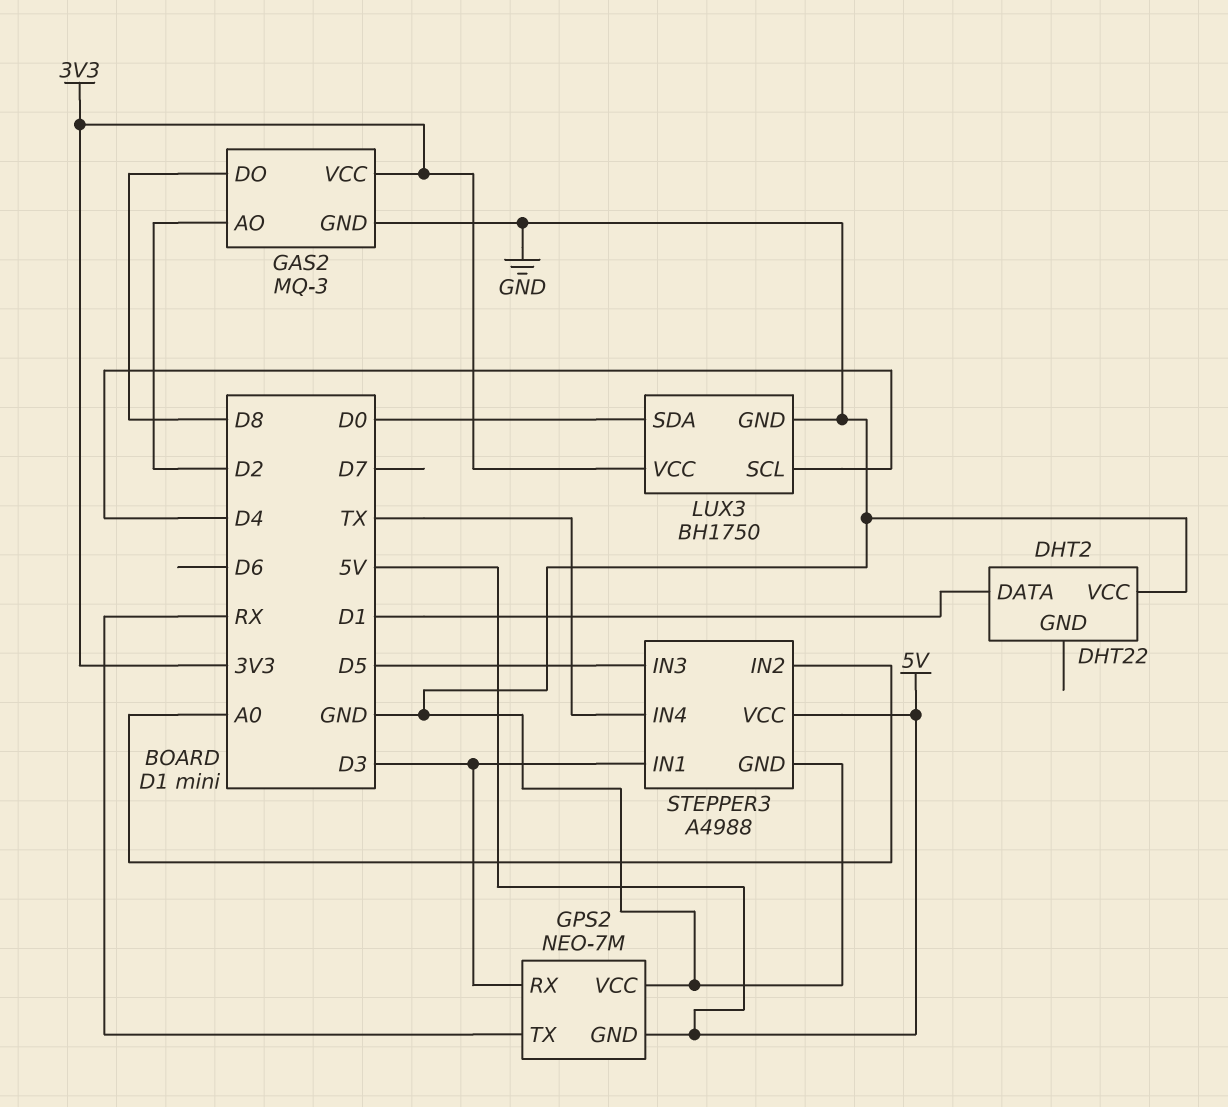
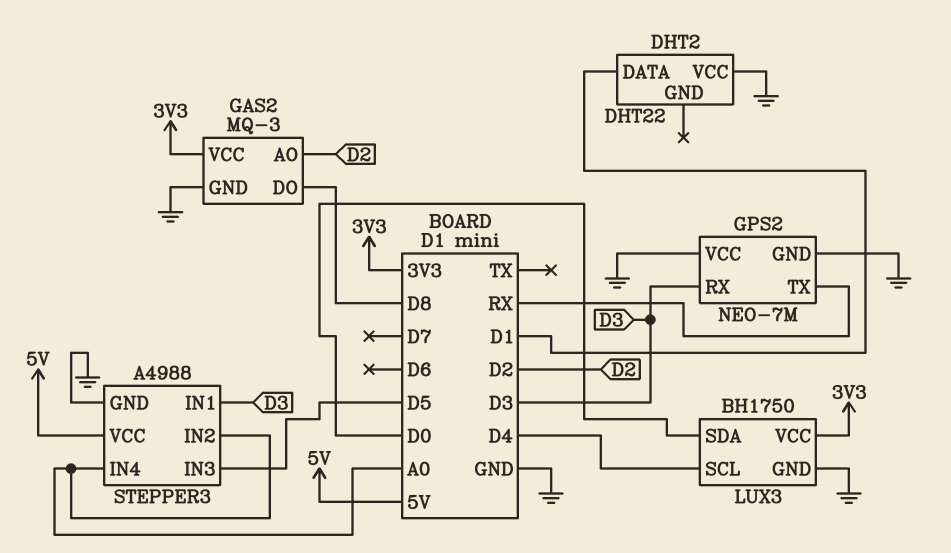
GPS2 pin GND: 5V -> GND
STEPPER3 pin IN4: TX -> A0

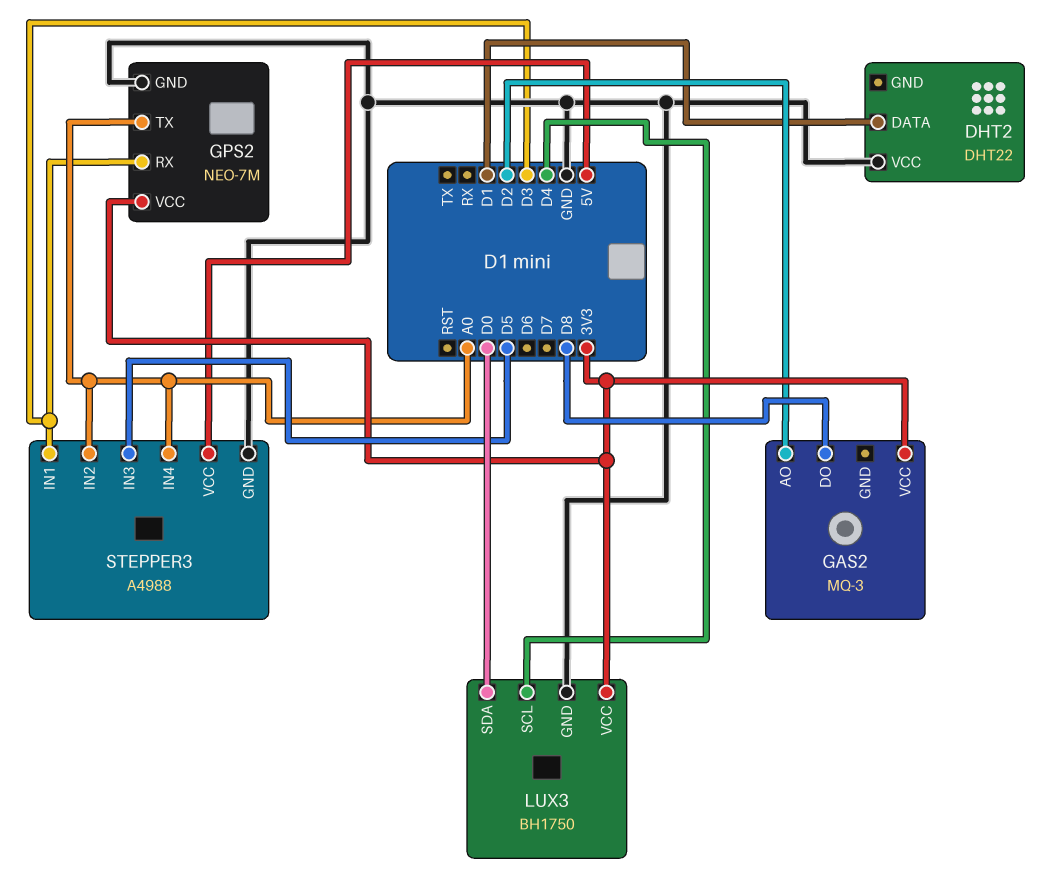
GAS2 pin GND: GND -> none
GPS2 pin TX: RX -> A0
GPS2 pin VCC: GND -> 3V3

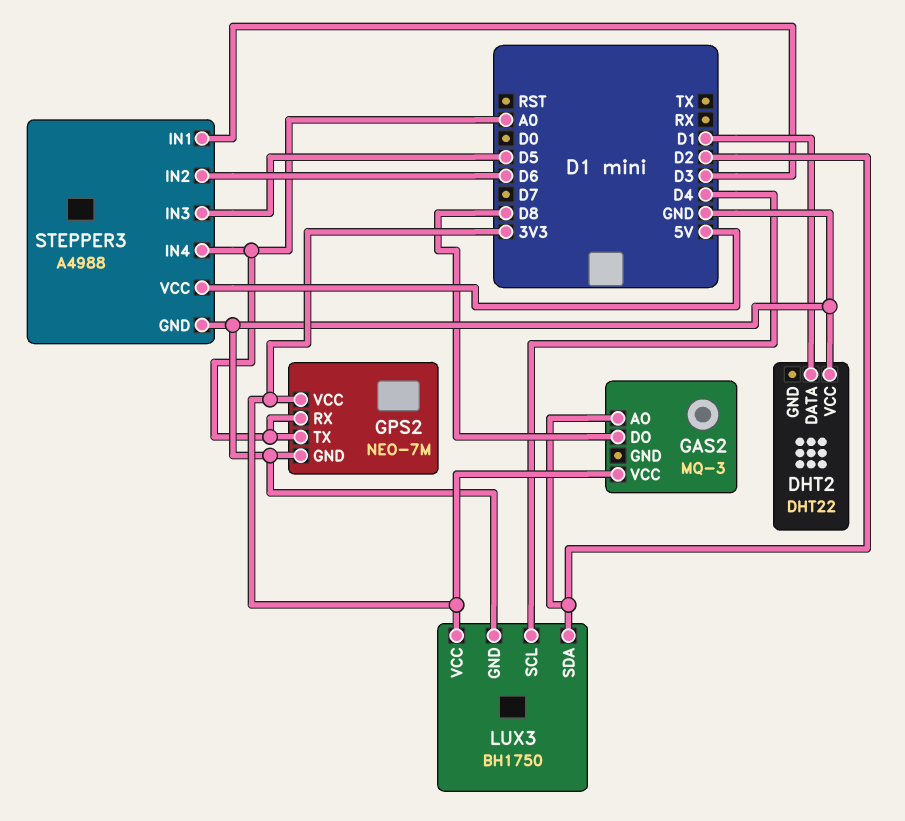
GPS2 pin RX: D3 -> A0
LUX3 pin SDA: D0 -> D2
STEPPER3 pin IN2: A0 -> D6

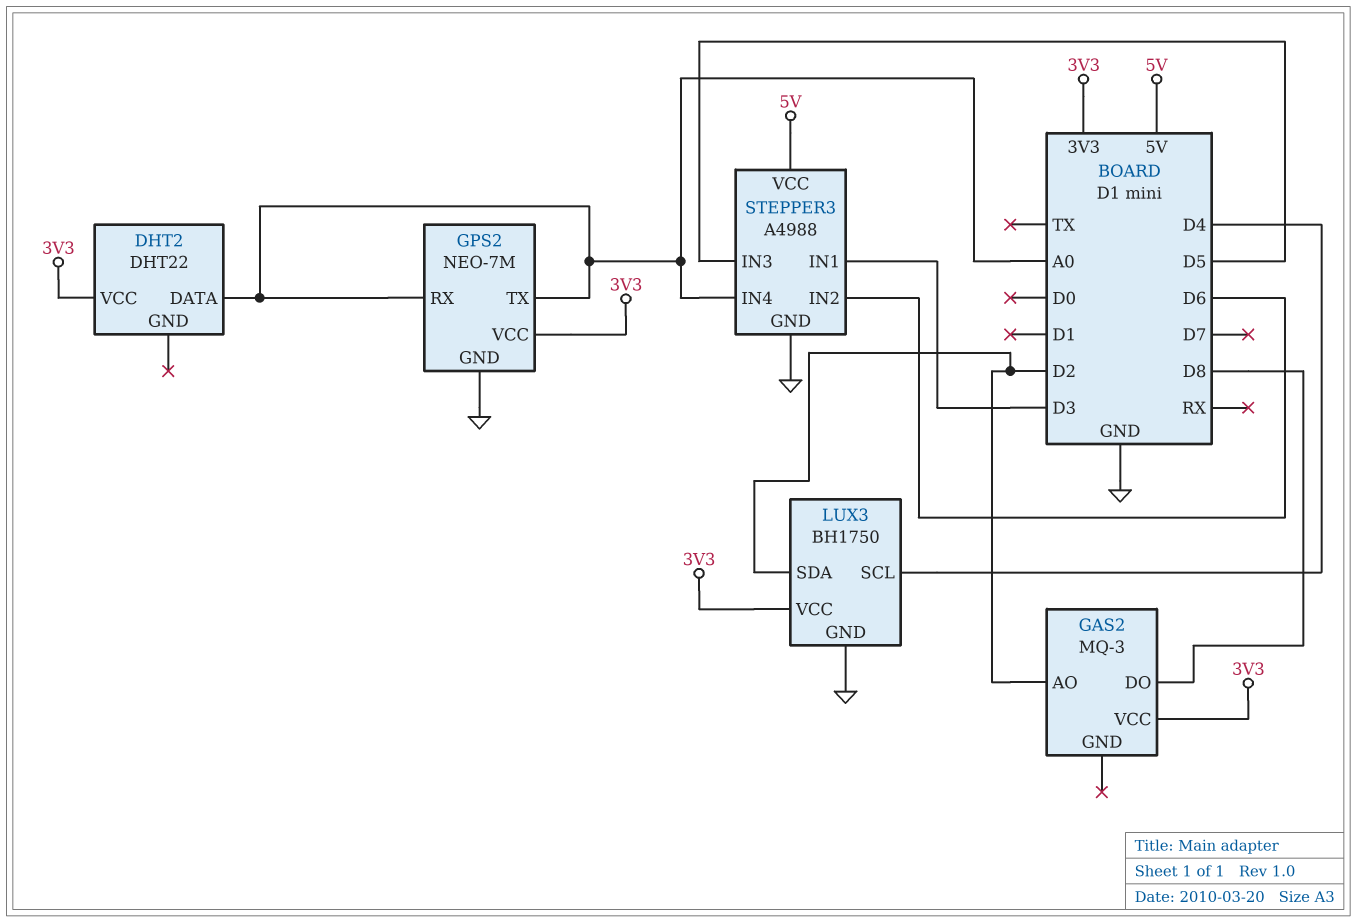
DHT2 pin DATA: D1 -> A0
DHT2 pin VCC: GND -> 3V3

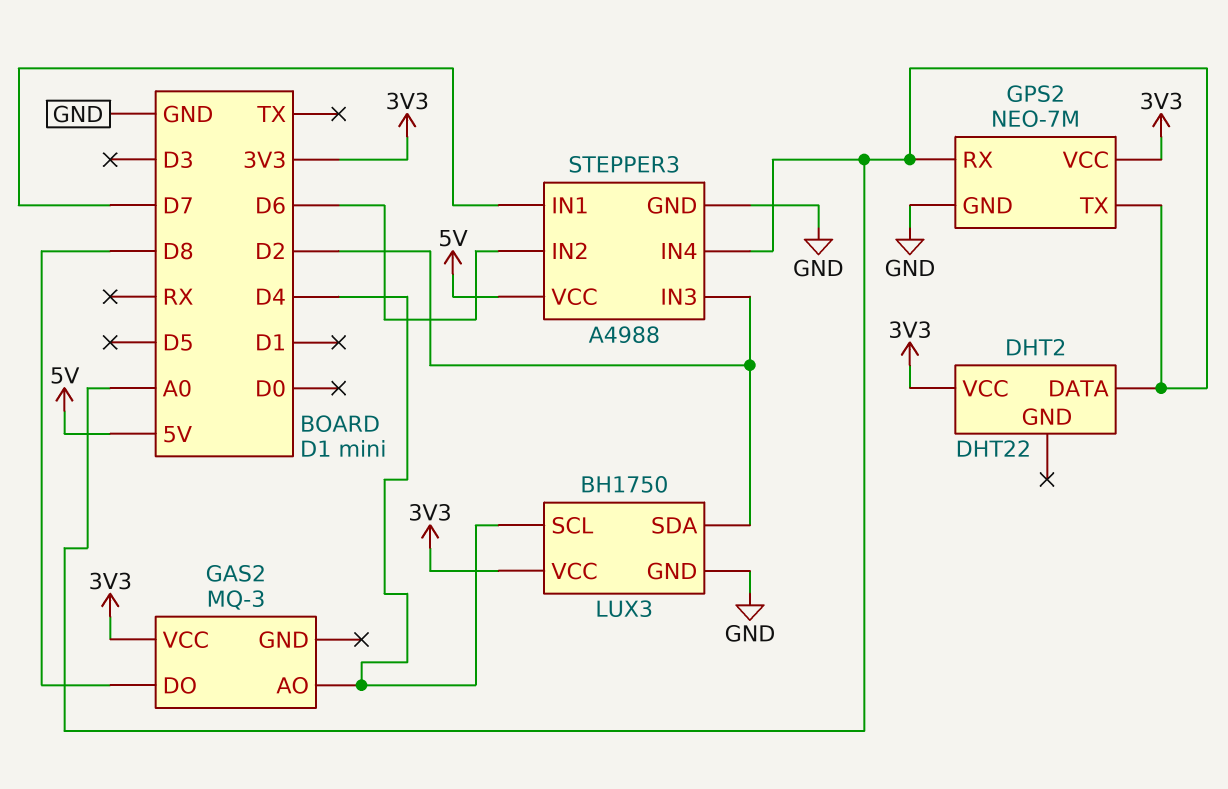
GAS2 pin AO: D2 -> D4
STEPPER3 pin IN1: D3 -> D7
STEPPER3 pin IN3: D5 -> D2

